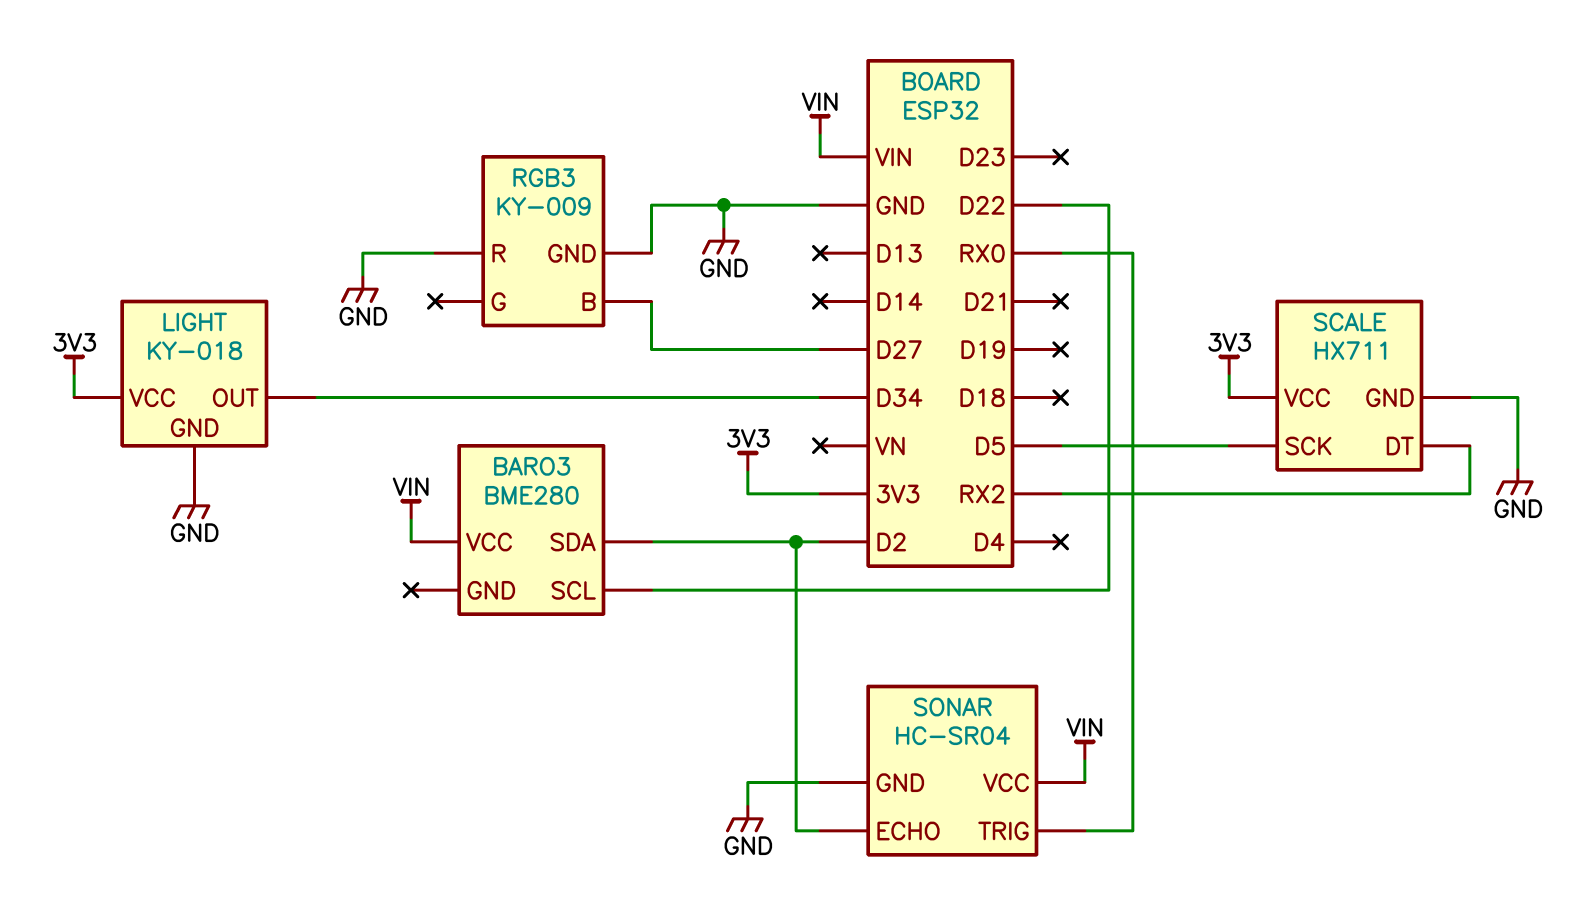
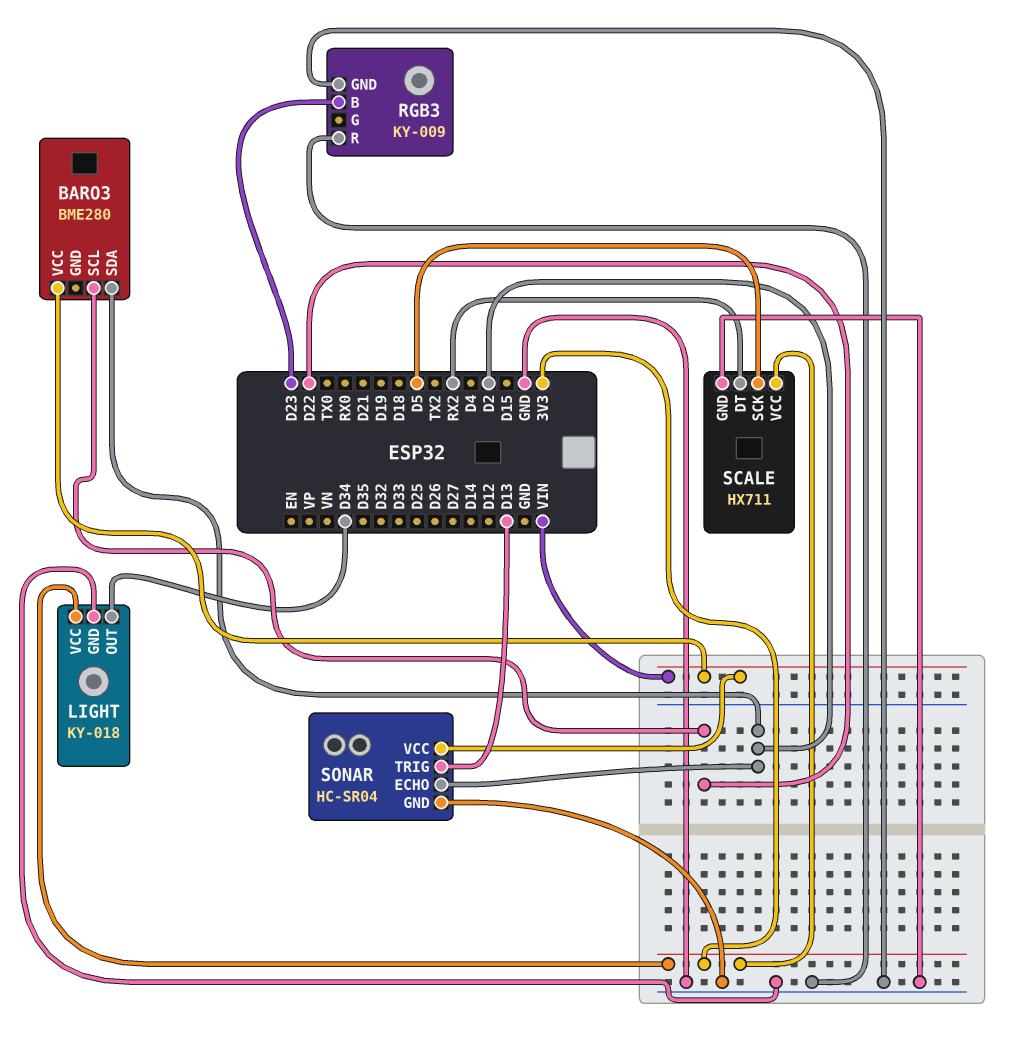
RGB3 pin B: D27 -> D23
SONAR pin TRIG: RX0 -> D13

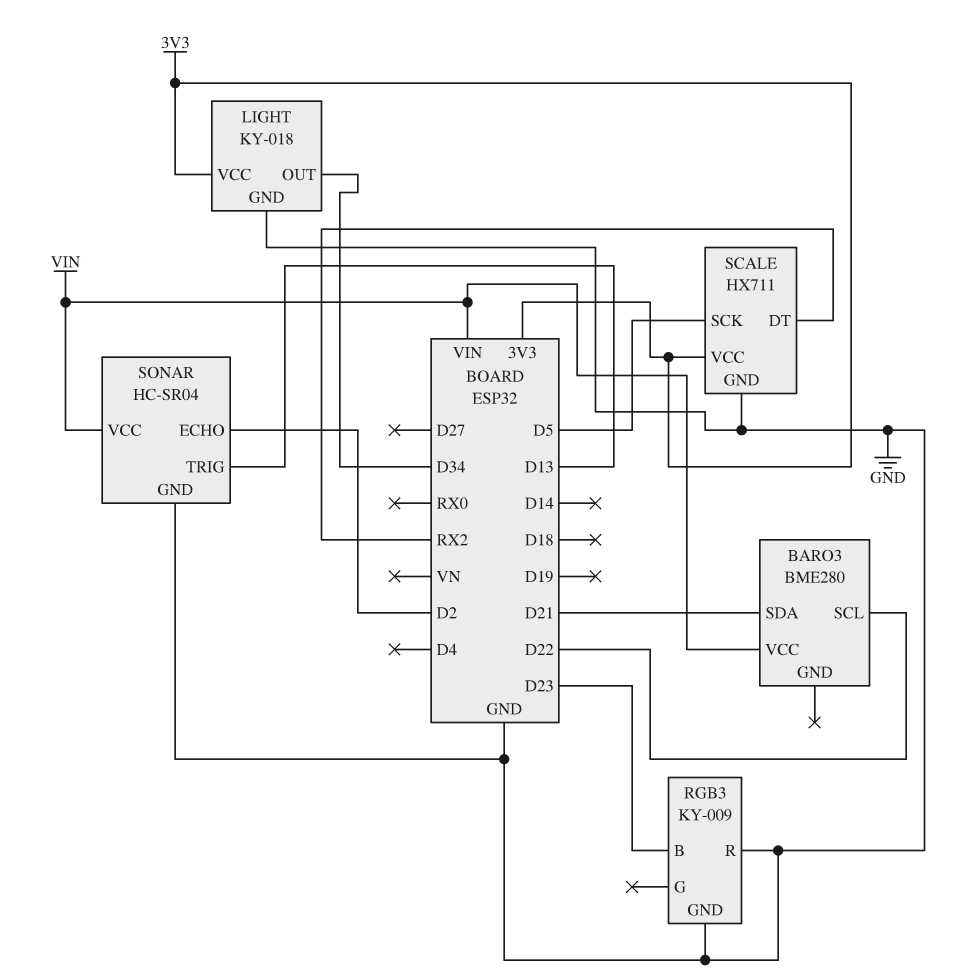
BARO3 pin SDA: D2 -> D21

